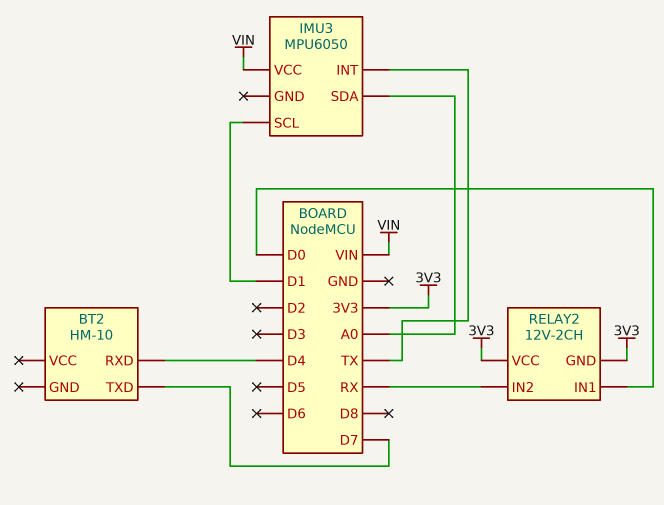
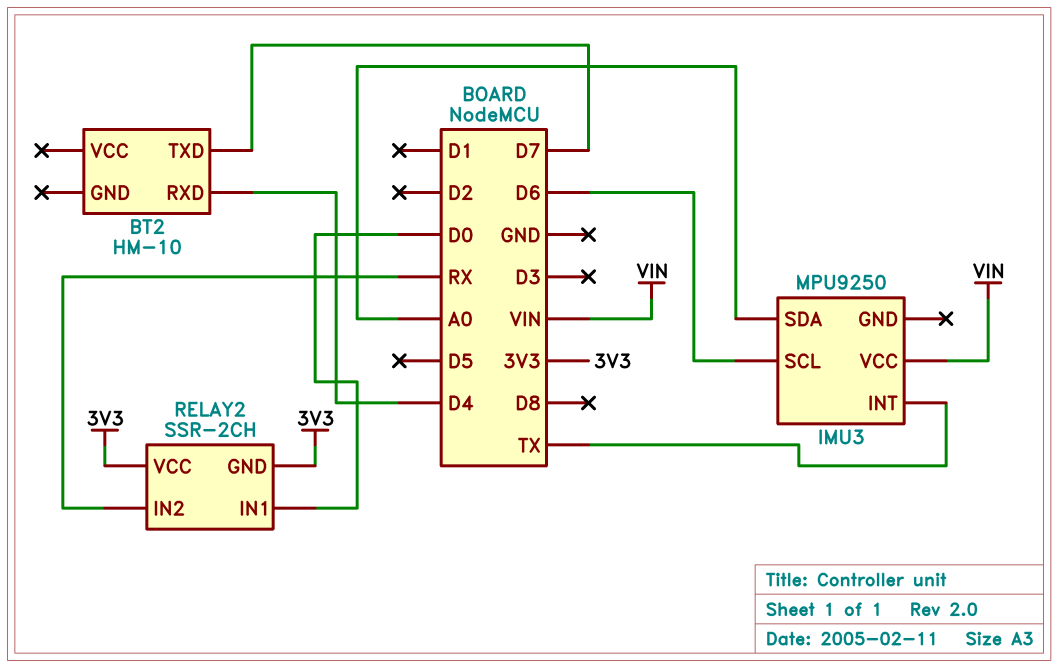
IMU3: MPU6050 -> MPU9250
IMU3 pin SCL: D1 -> D6
RELAY2: 12V-2CH -> SSR-2CH

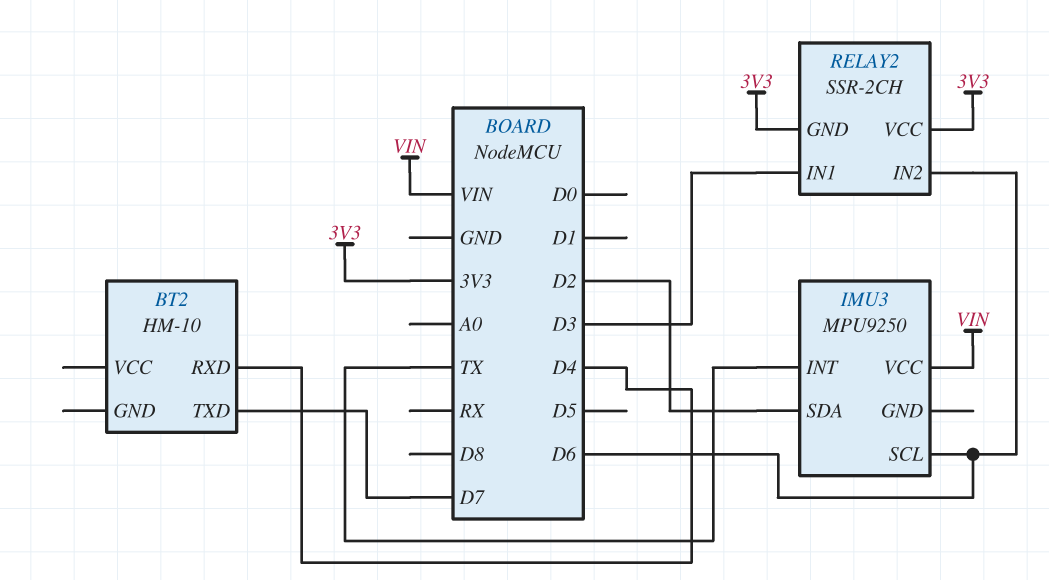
IMU3 pin SDA: A0 -> D2
RELAY2 pin IN1: D0 -> D3
RELAY2 pin IN2: RX -> D6

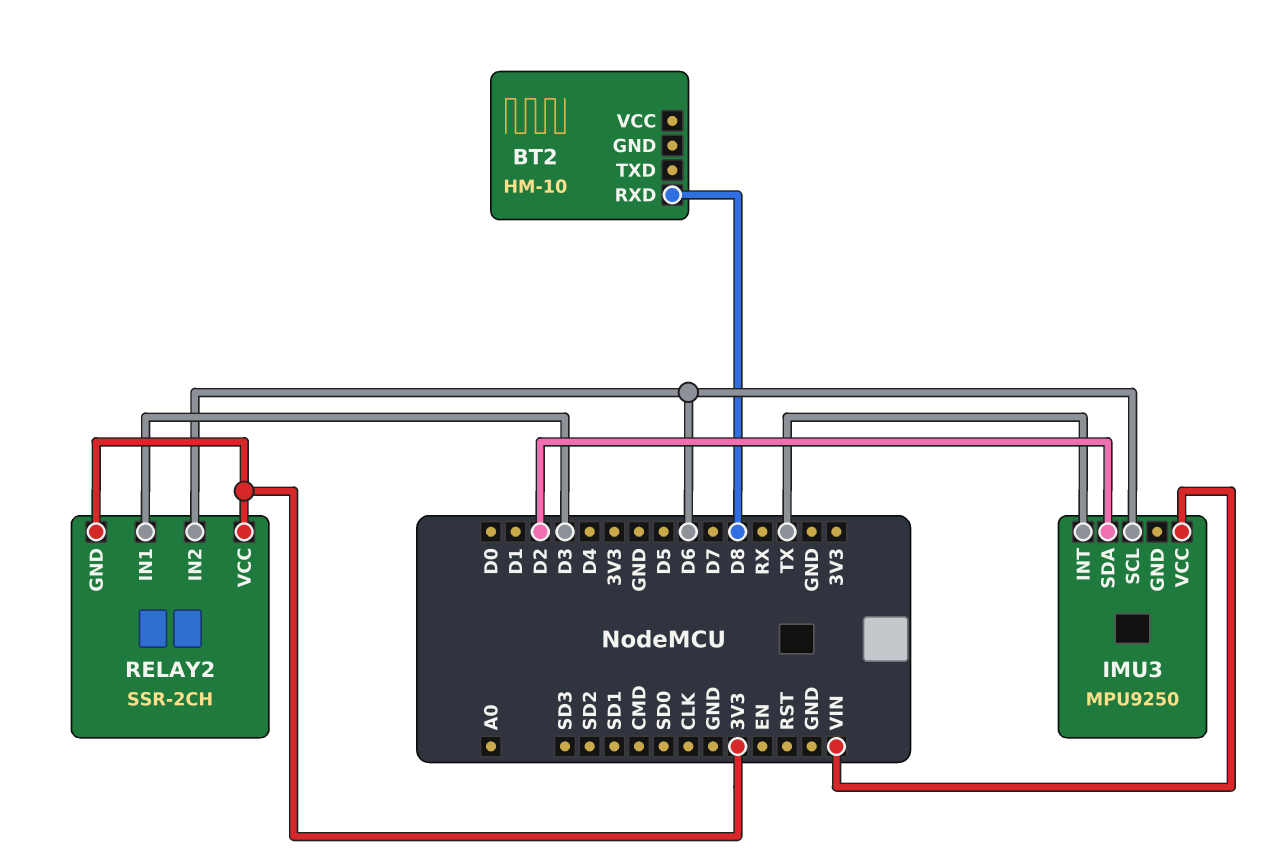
BT2 pin RXD: D4 -> D8
BT2 pin TXD: D7 -> none

